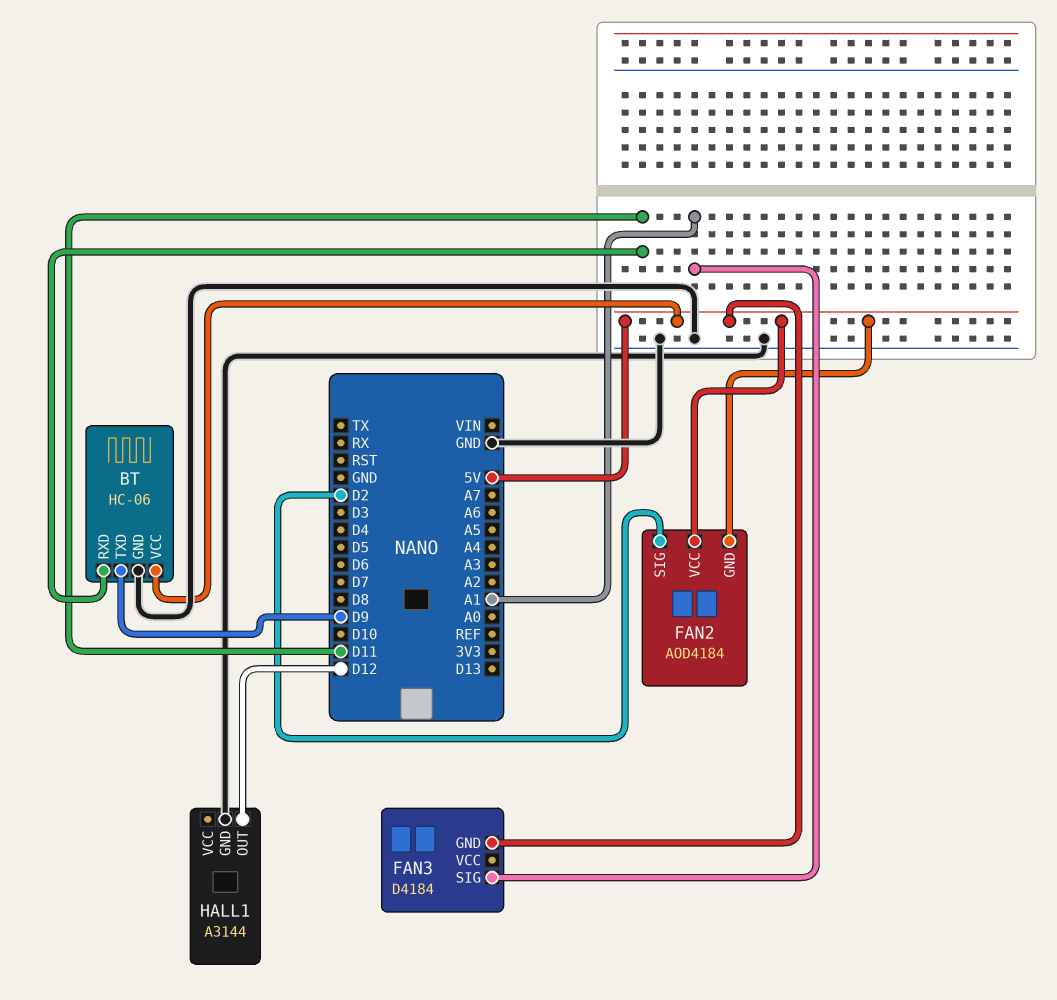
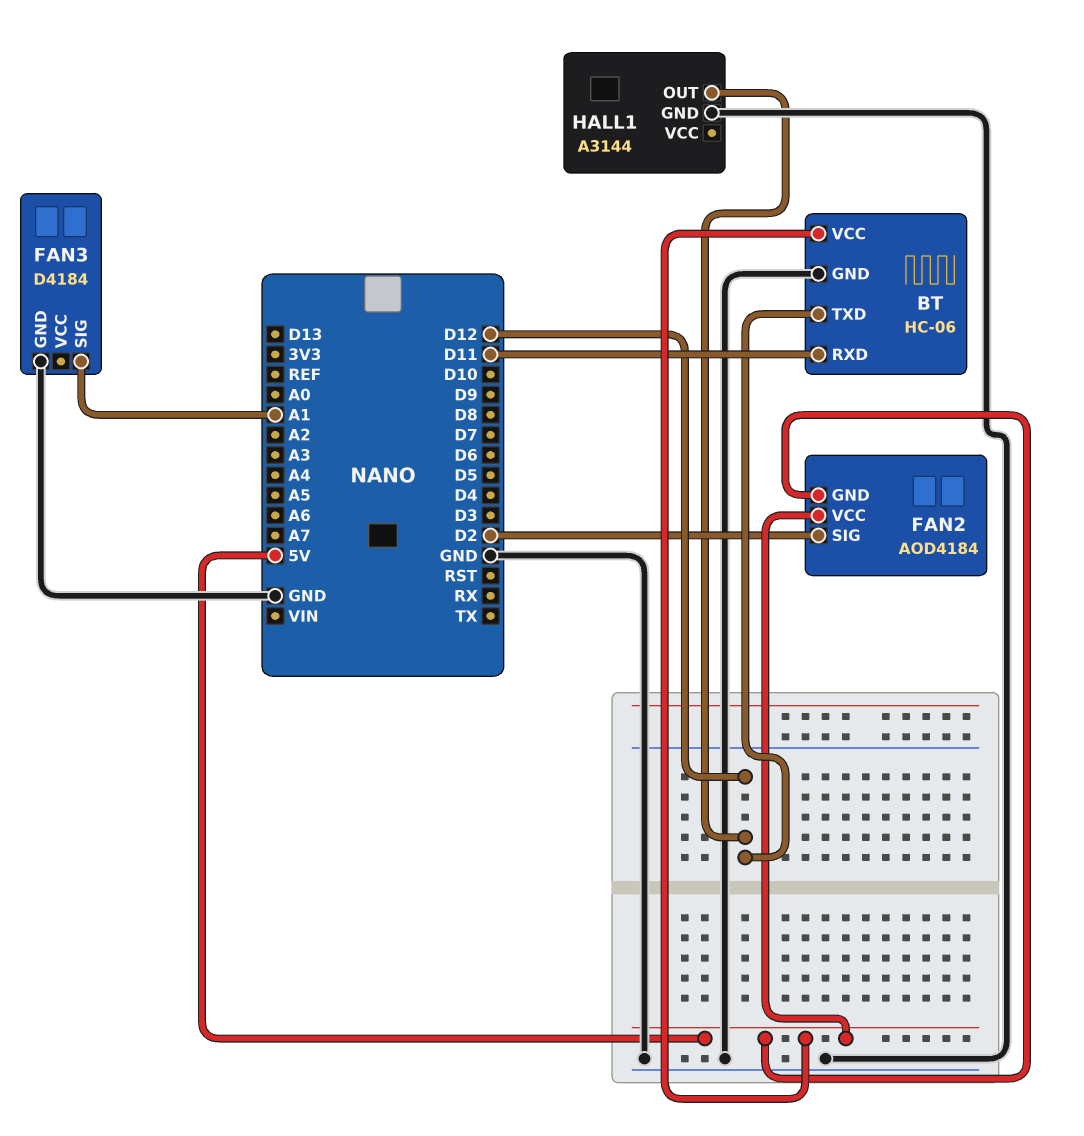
BT pin TXD: D9 -> D12
FAN3 pin GND: 5V -> GND

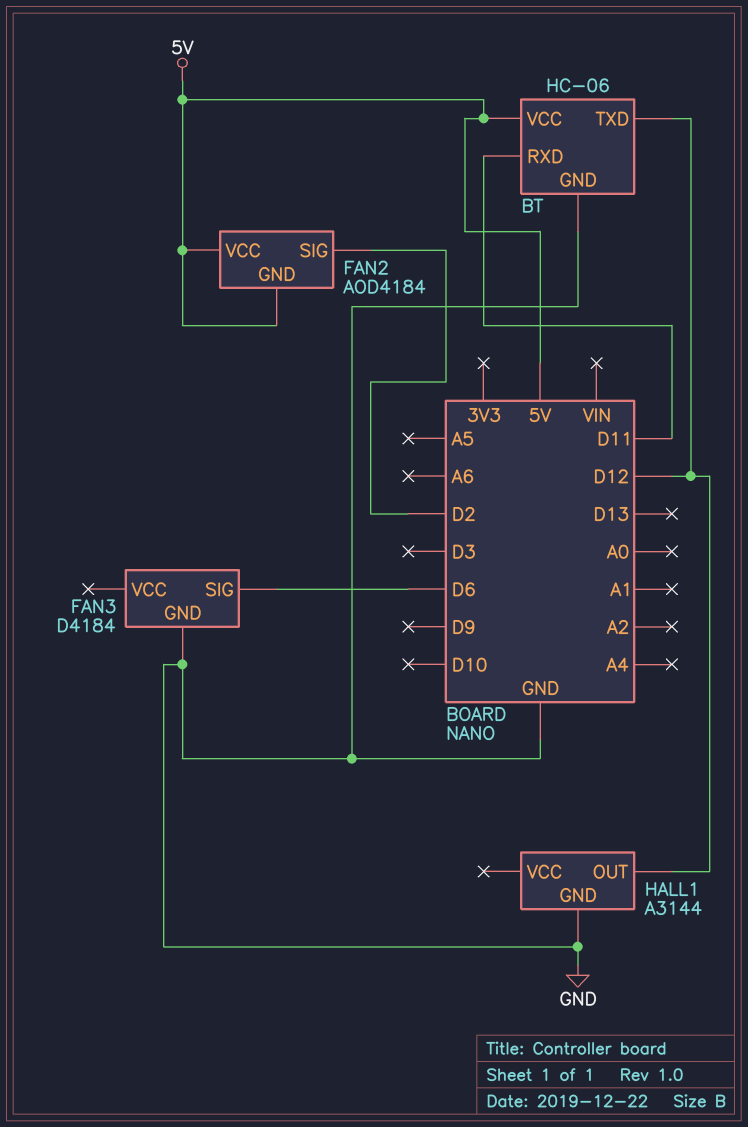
FAN3 pin SIG: A1 -> D6

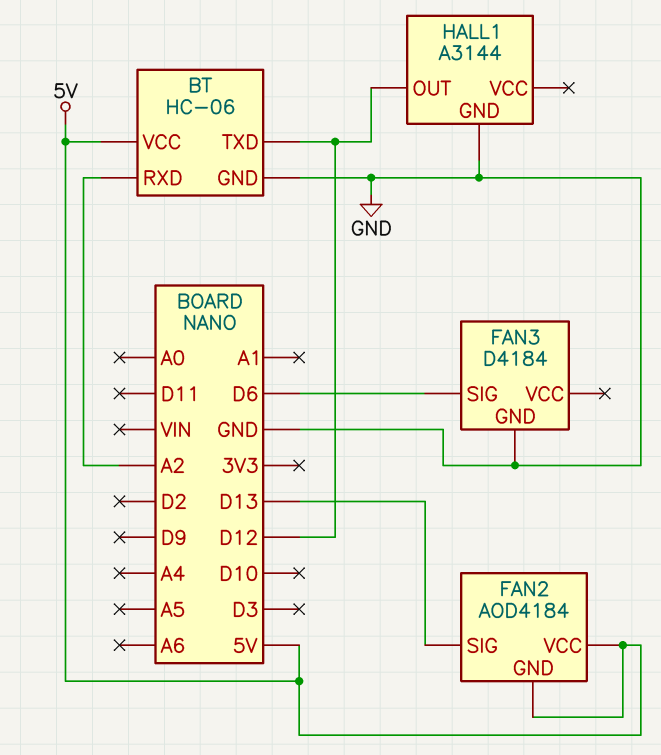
BT pin RXD: D11 -> A2
FAN2 pin SIG: D2 -> D13

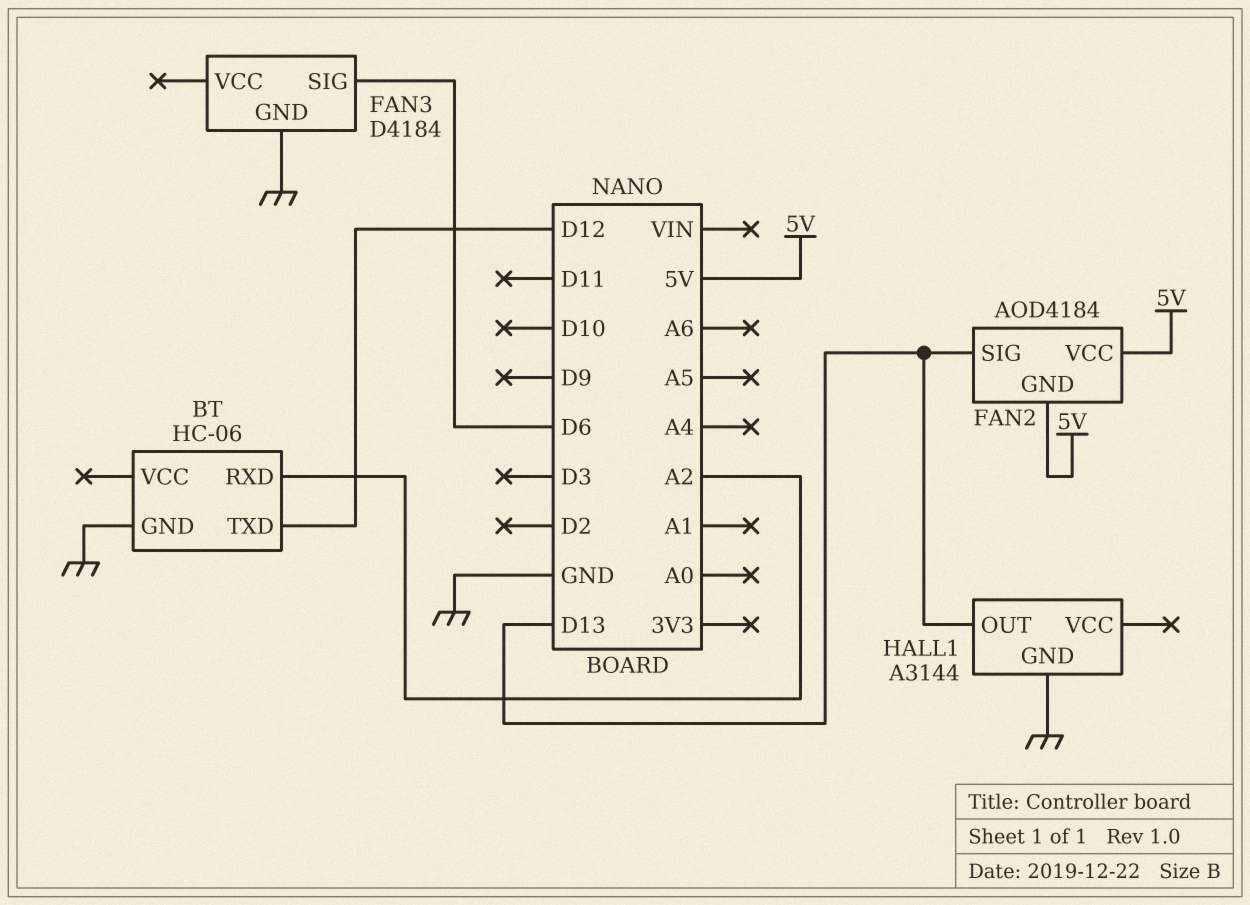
BT pin VCC: 5V -> none
HALL1 pin OUT: D12 -> D13

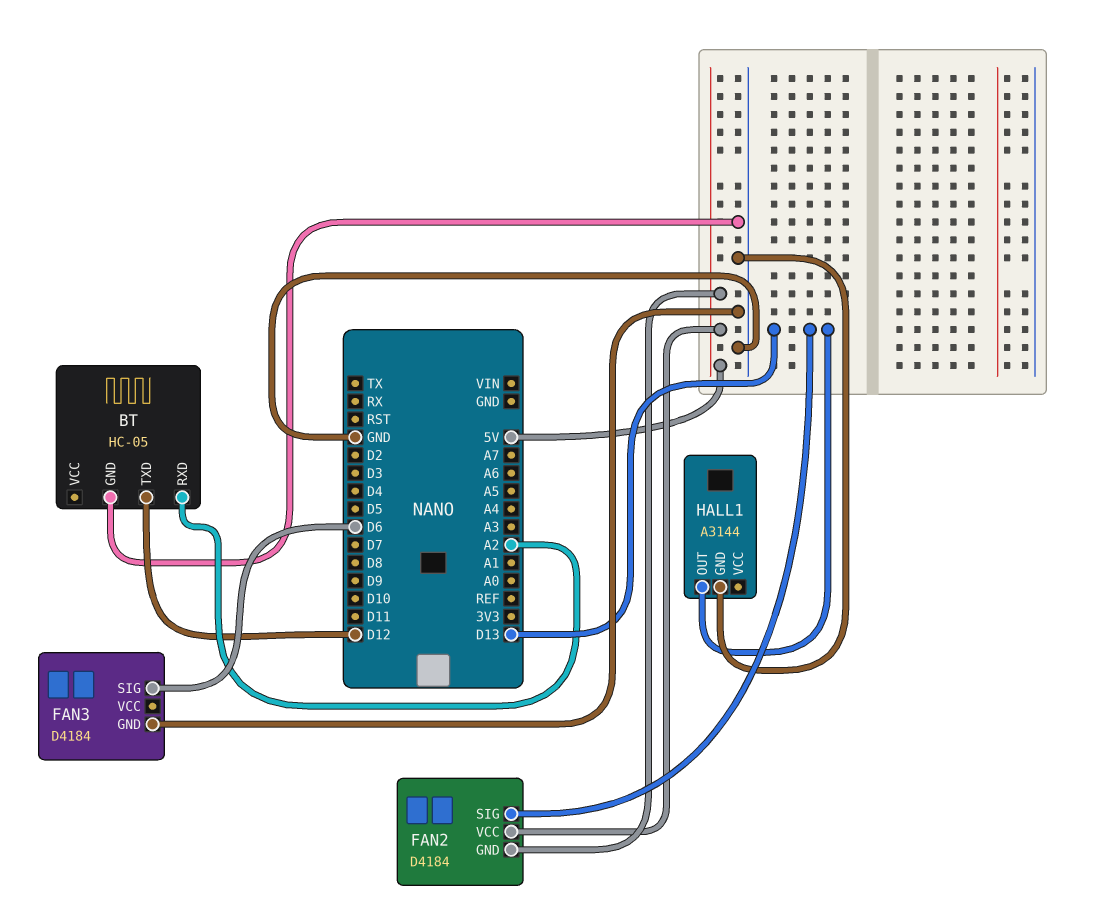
BT: HC-06 -> HC-05
FAN2: AOD4184 -> D4184

